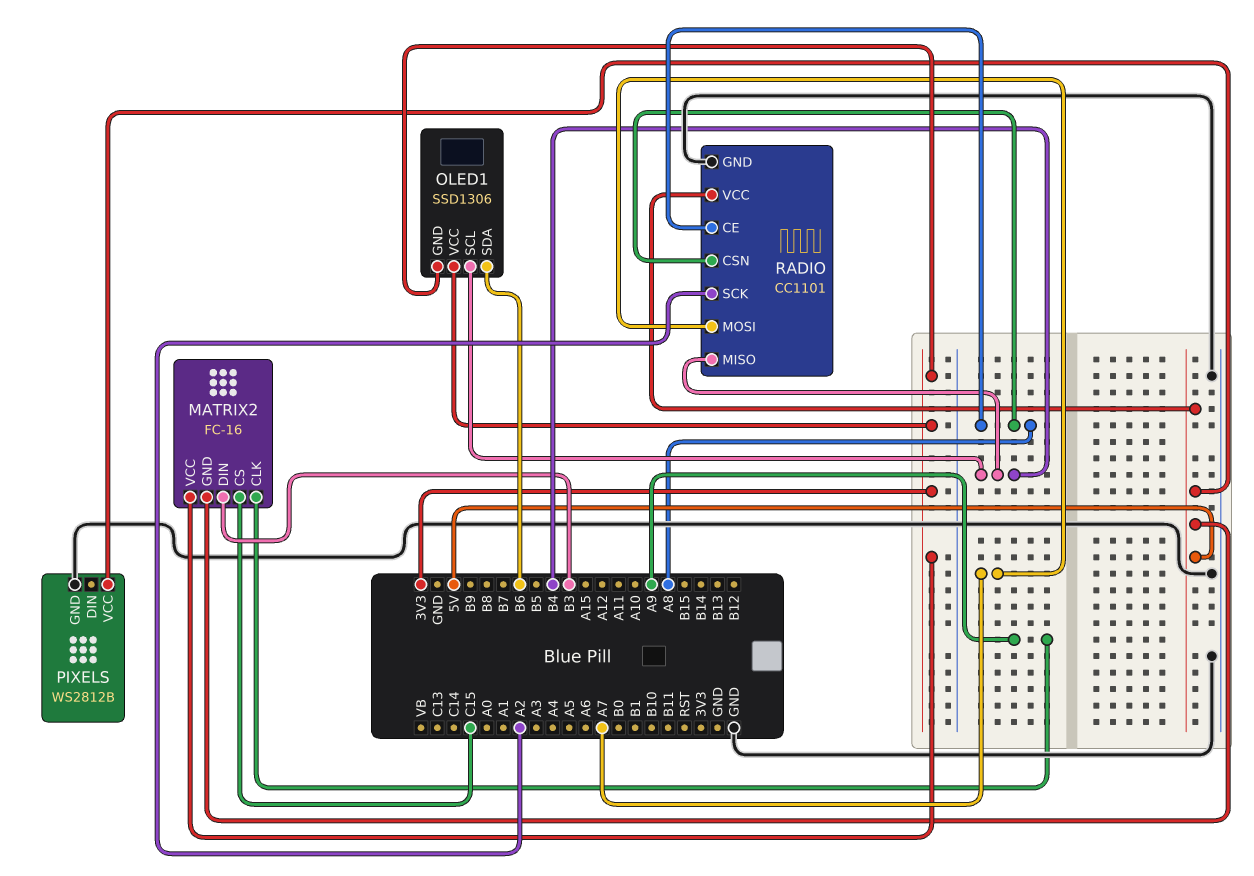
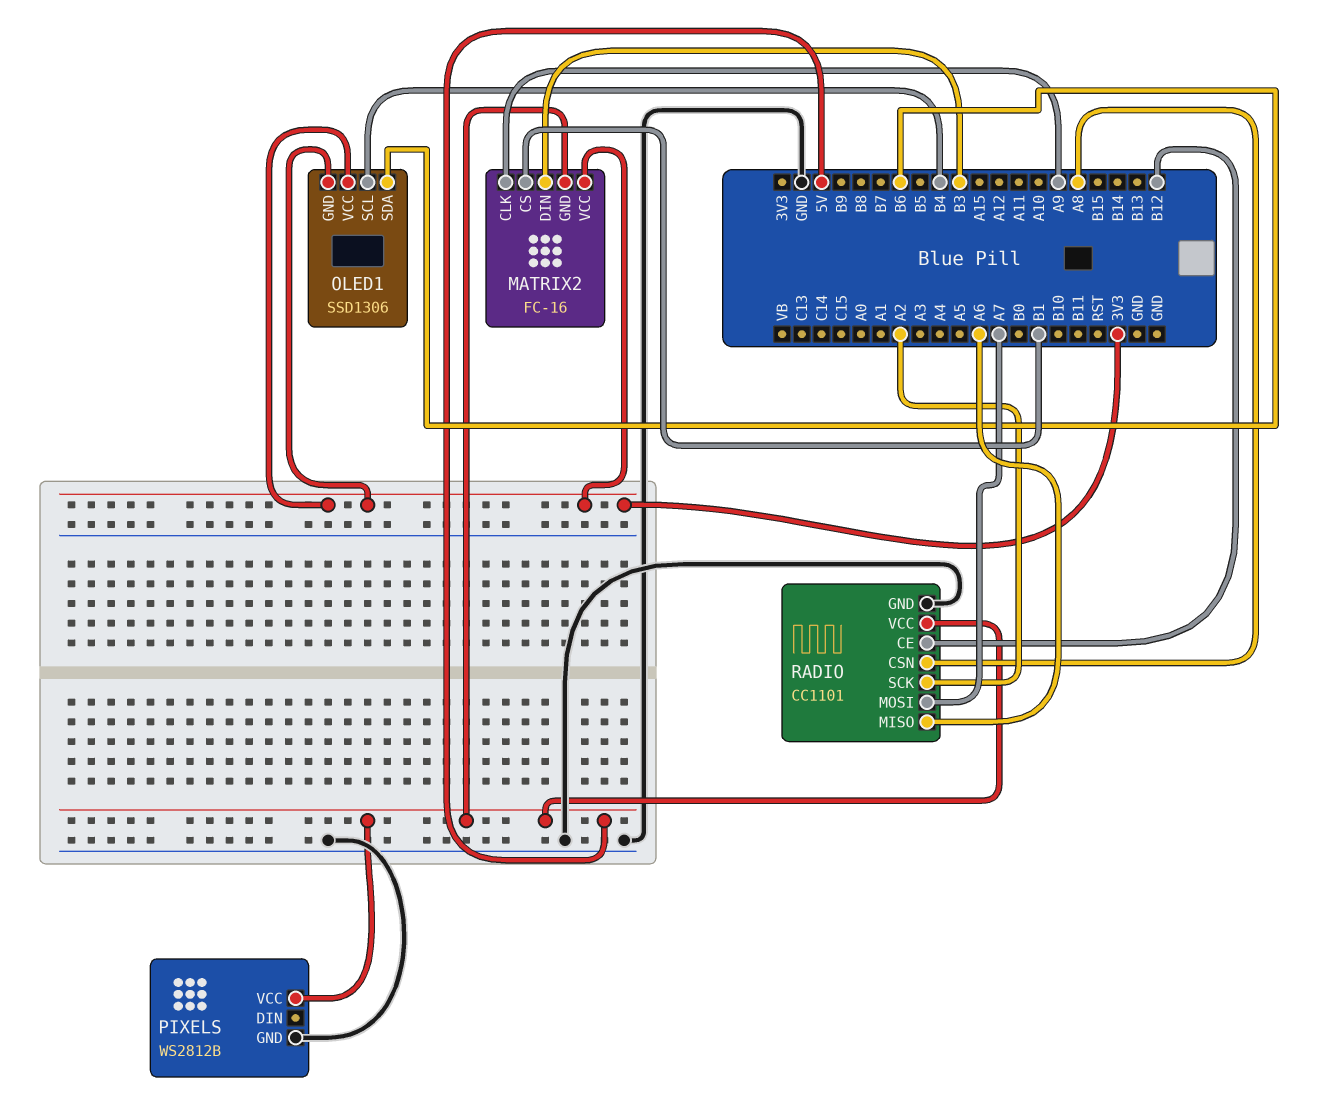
MATRIX2 pin CS: C15 -> B1
RADIO pin CE: A8 -> B12
RADIO pin MISO: B4 -> A6

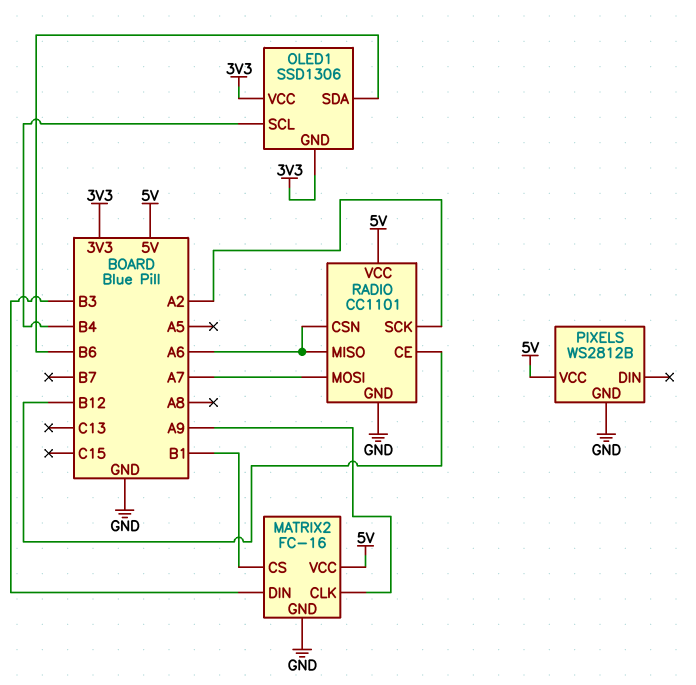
MATRIX2 pin GND: 5V -> GND
MATRIX2 pin VCC: 3V3 -> 5V
RADIO pin CSN: A8 -> A6

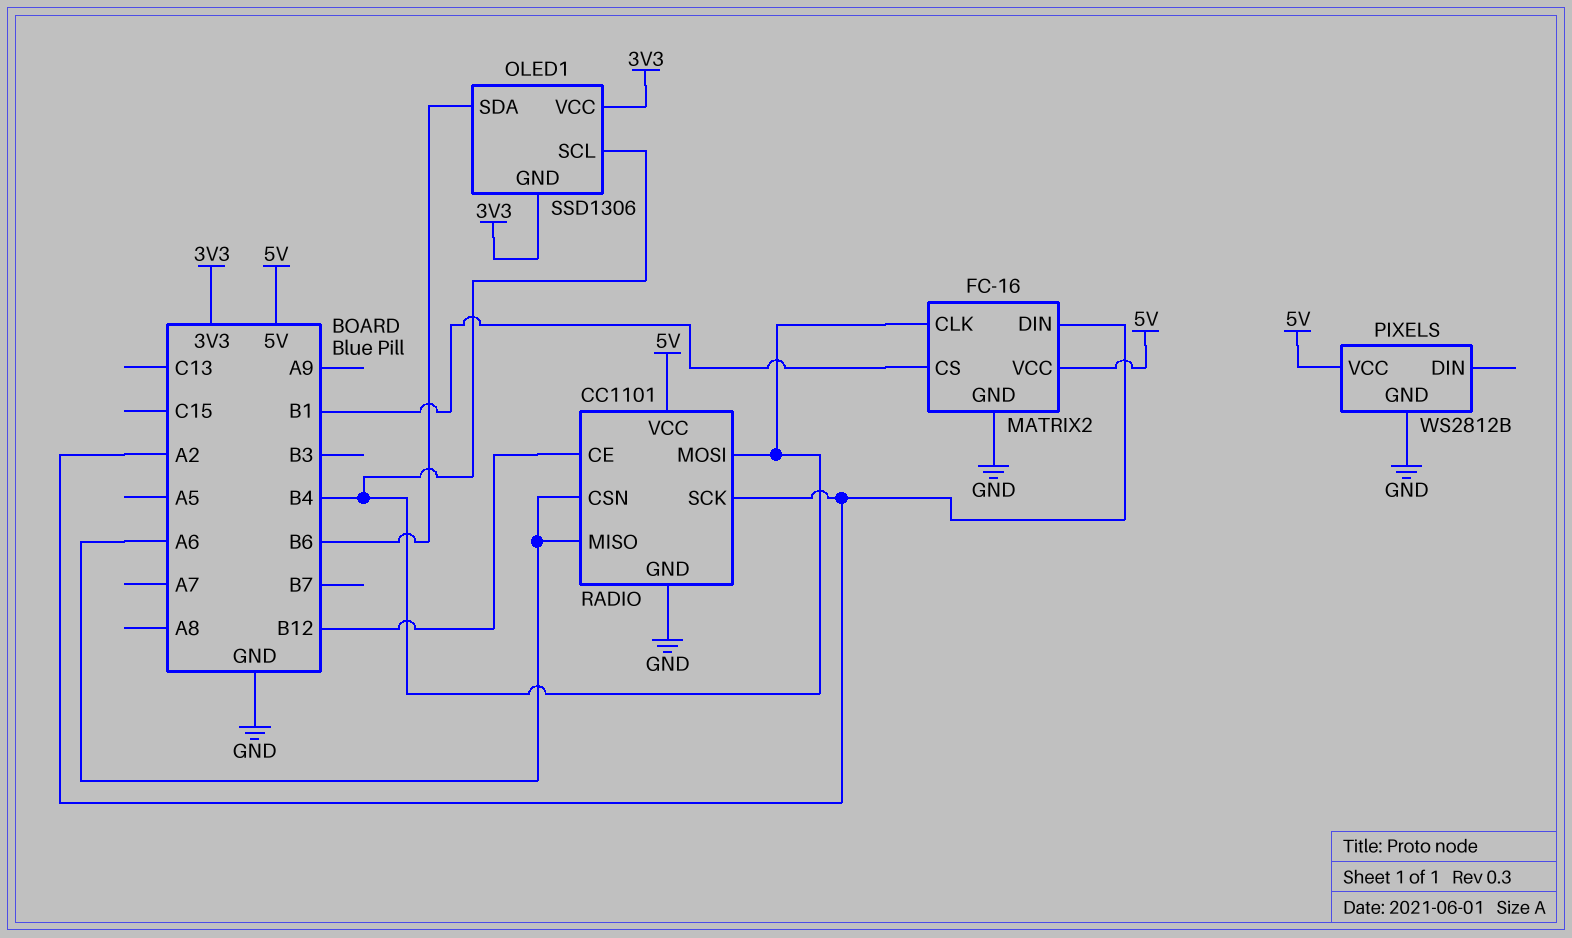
MATRIX2 pin CLK: A9 -> B4
MATRIX2 pin DIN: B3 -> A2
RADIO pin MOSI: A7 -> B4

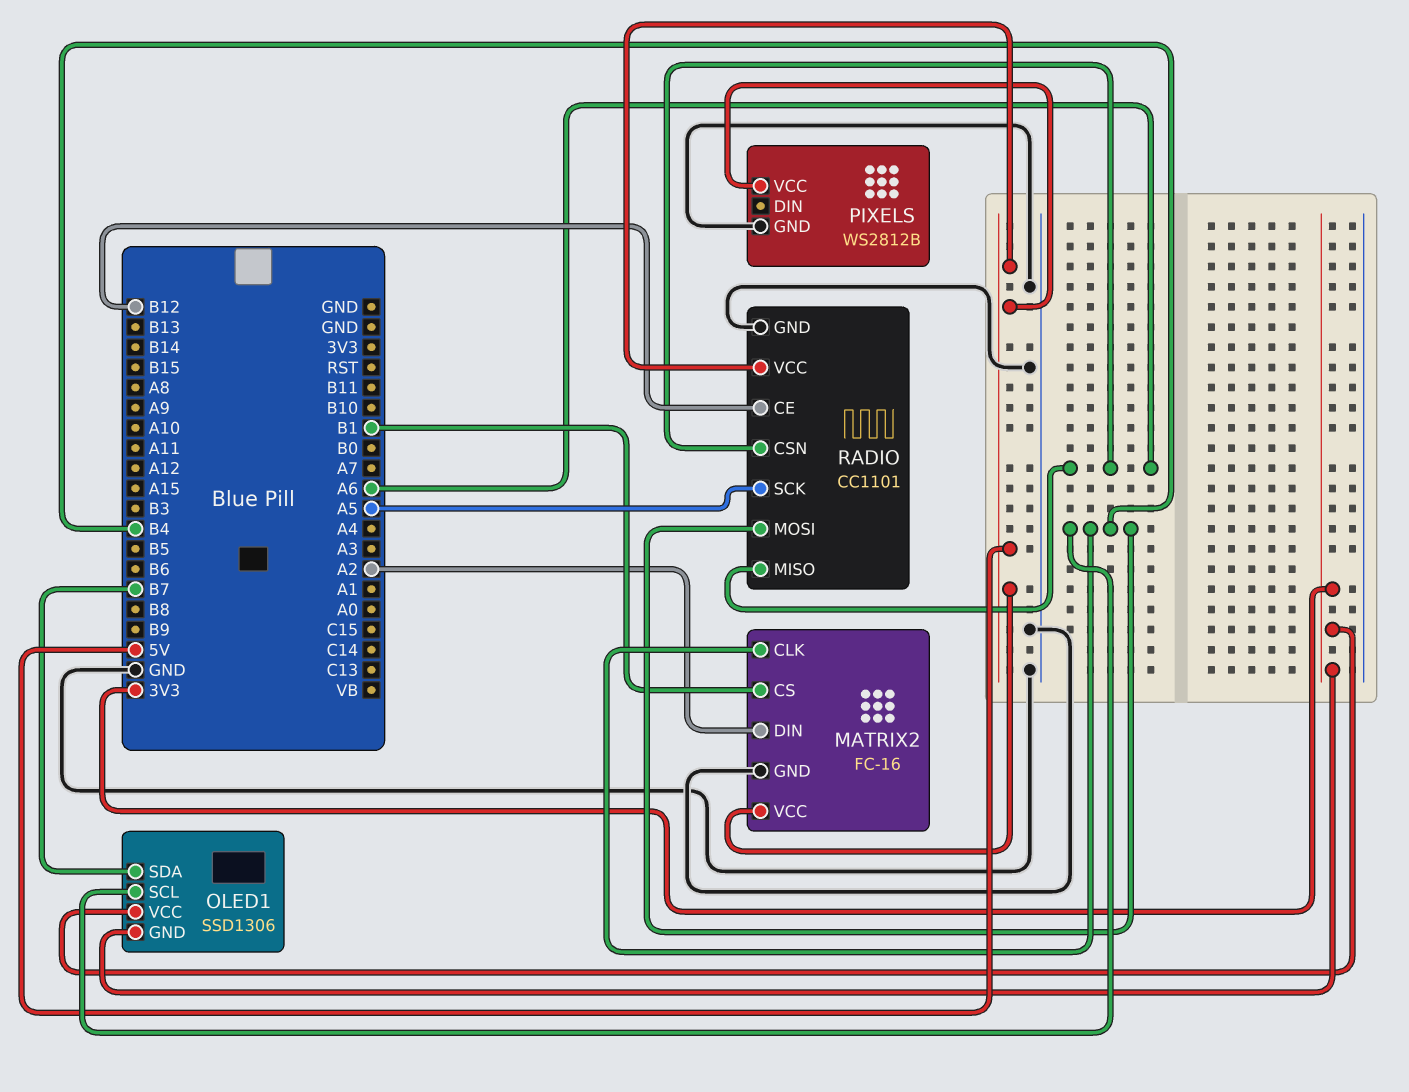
OLED1 pin SDA: B6 -> B7
RADIO pin SCK: A2 -> A5

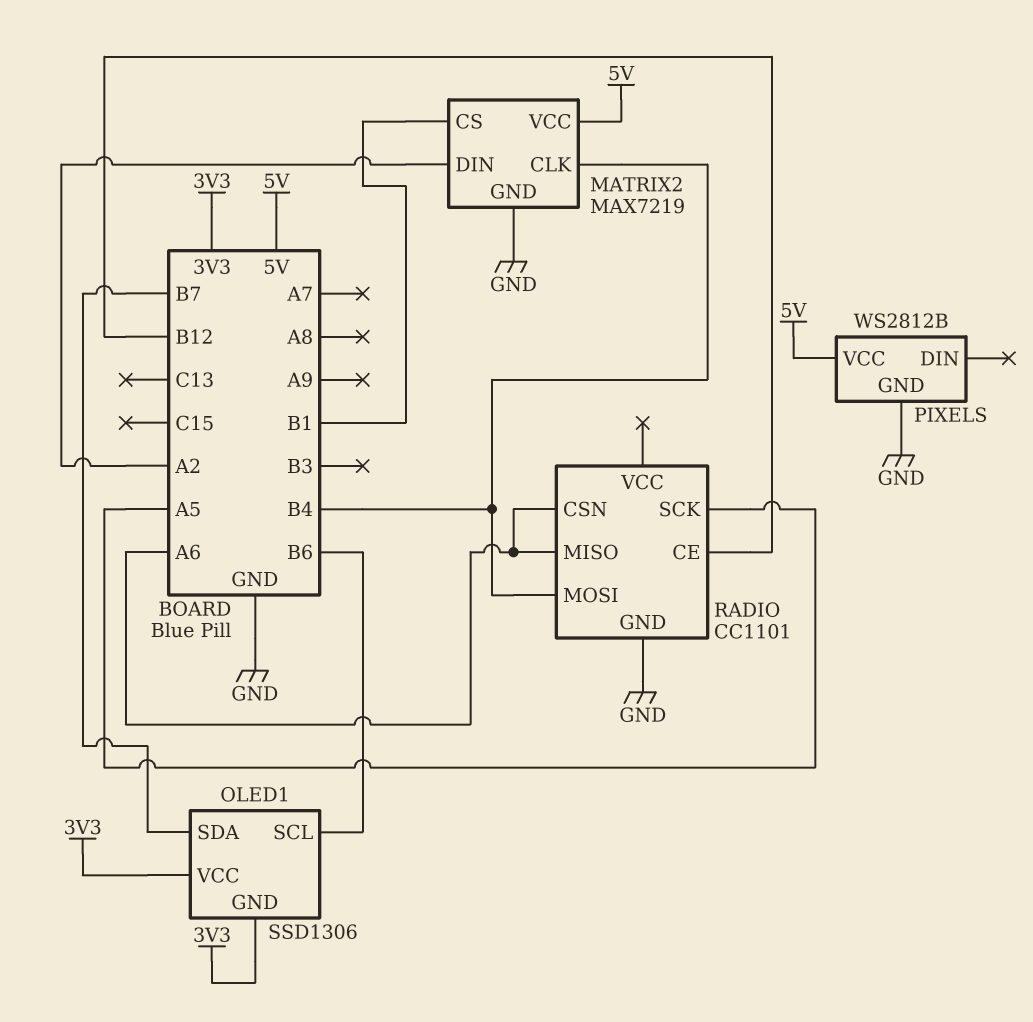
MATRIX2: FC-16 -> MAX7219
OLED1 pin SCL: B4 -> B6
RADIO pin VCC: 5V -> none

